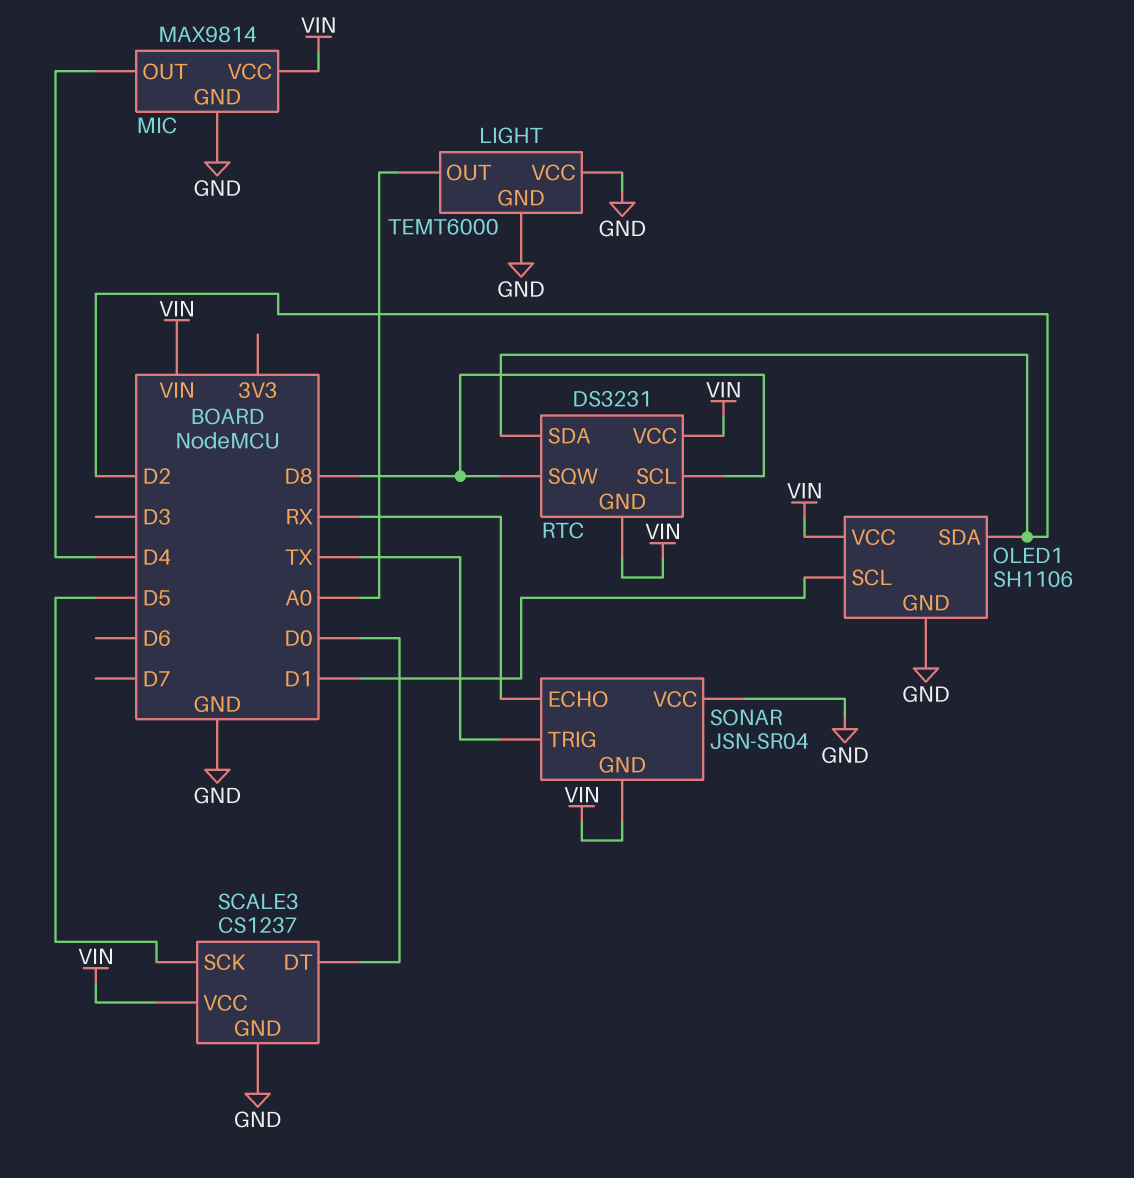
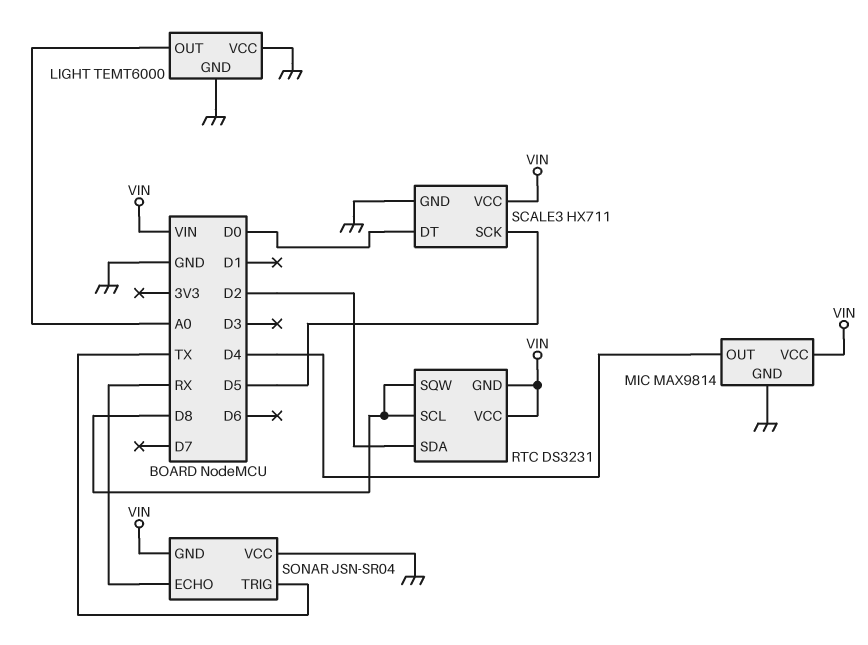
OLED1: SH1106 -> none
OLED1 pin GND: GND -> none
OLED1 pin SCL: D1 -> none
OLED1 pin SDA: D2 -> none
OLED1 pin VCC: VIN -> none
SCALE3: CS1237 -> HX711

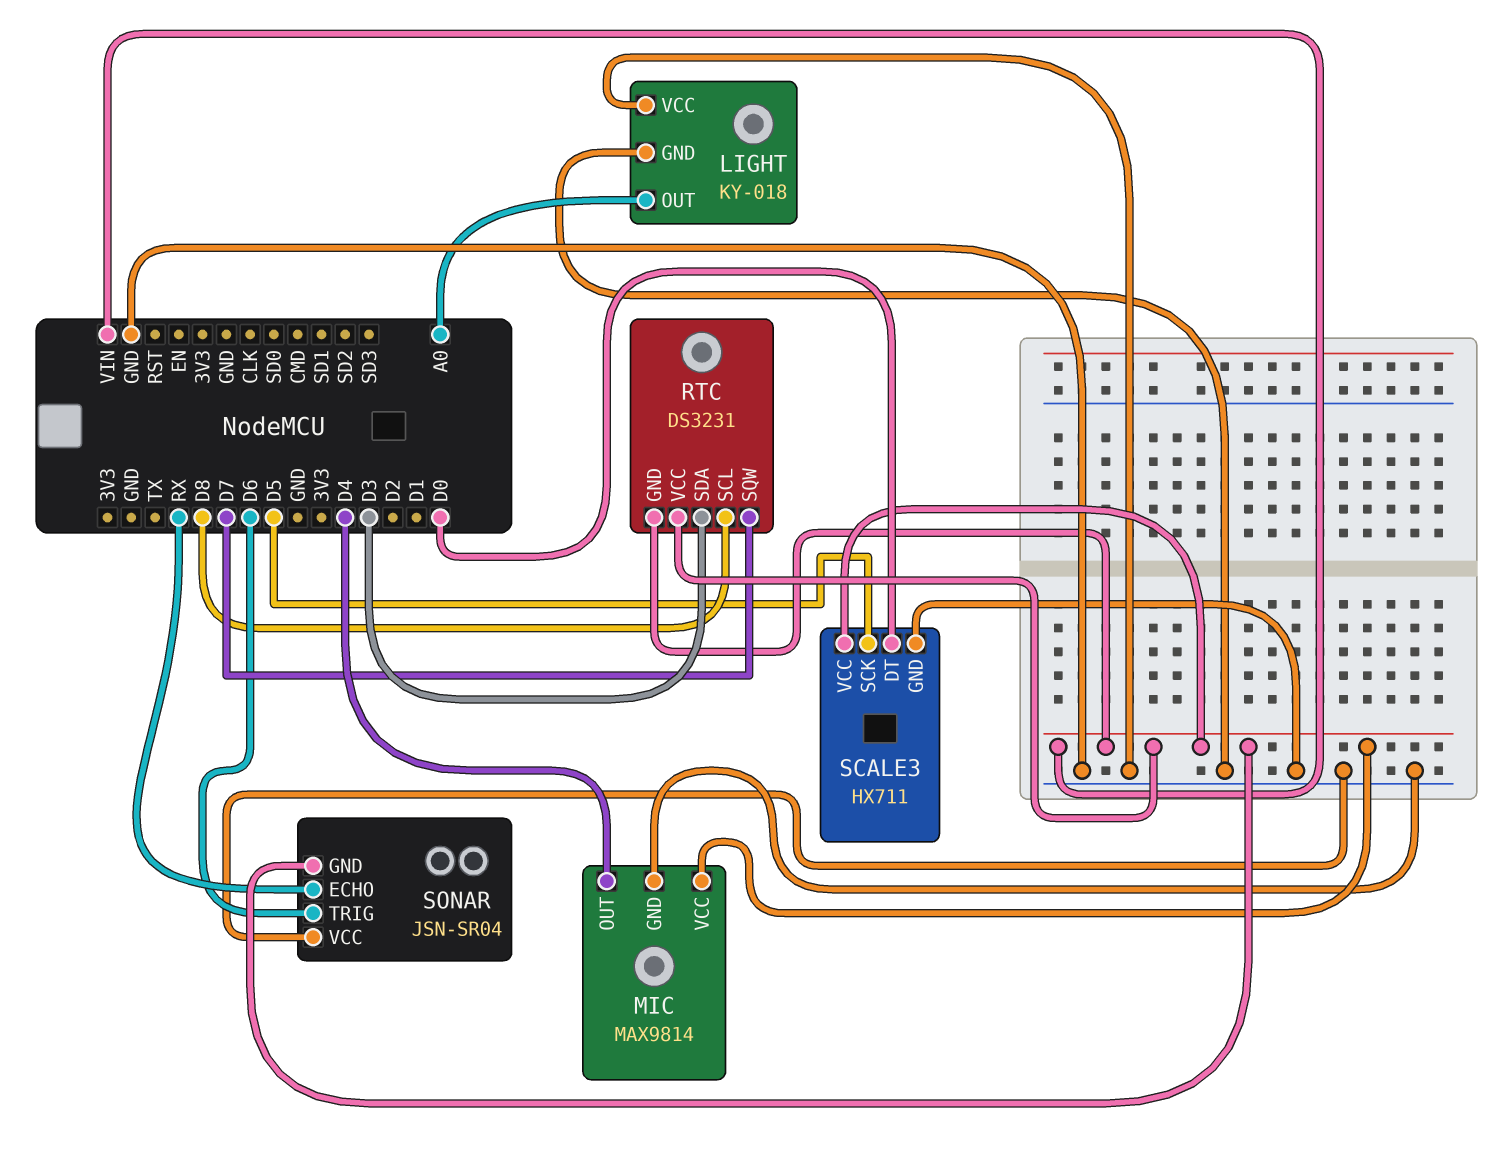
LIGHT: TEMT6000 -> KY-018
RTC pin SDA: D2 -> D3
RTC pin SQW: D8 -> D7
SONAR pin TRIG: TX -> D6

